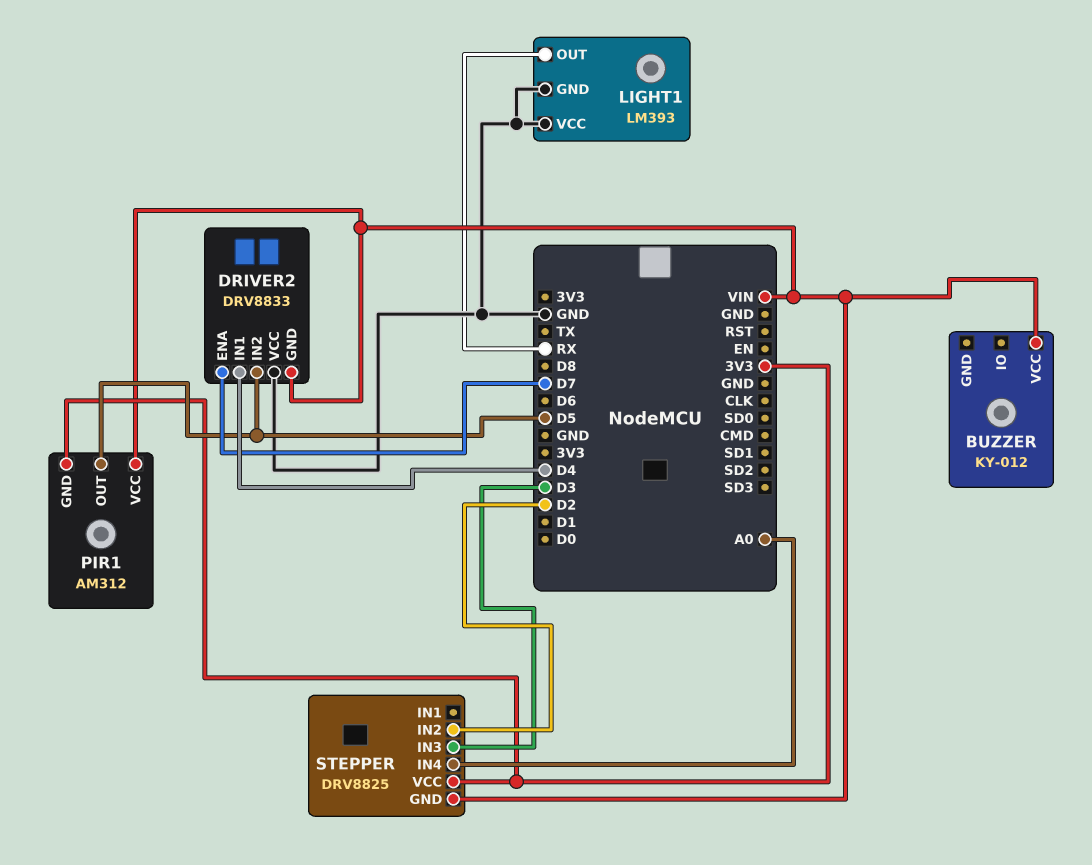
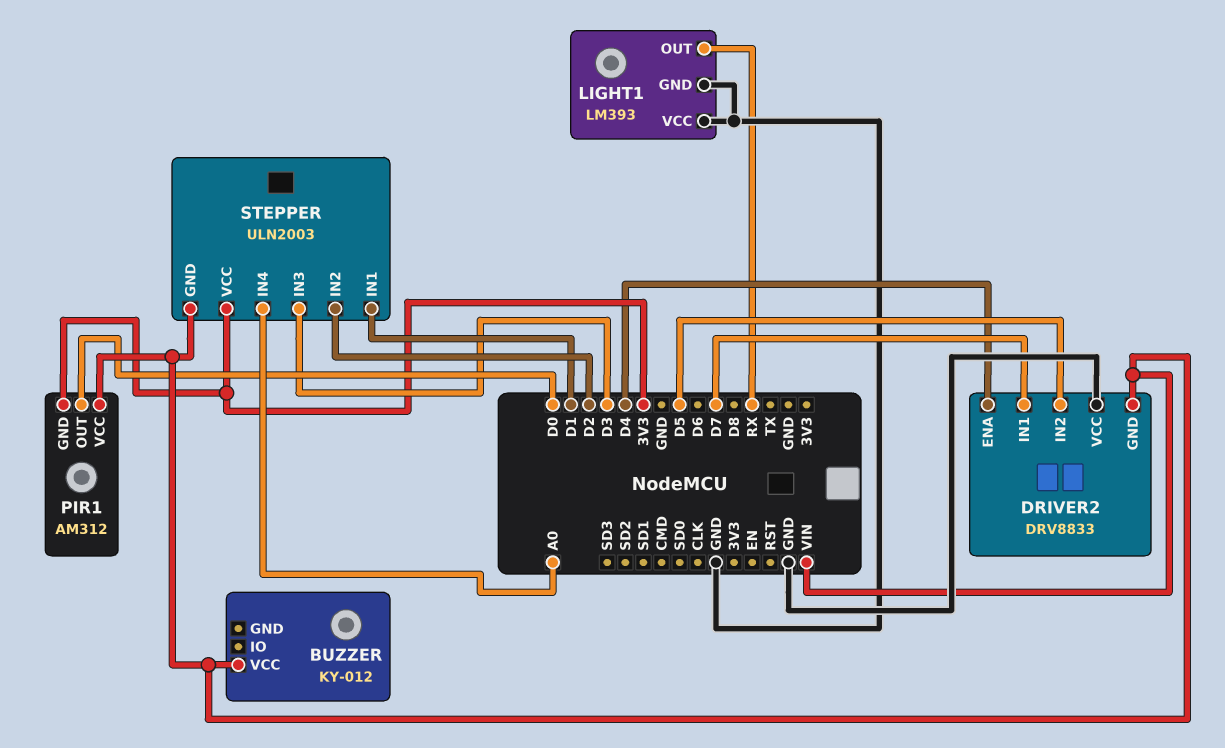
DRIVER2 pin ENA: D7 -> D4
DRIVER2 pin IN1: D4 -> D7
PIR1 pin OUT: D5 -> D0
STEPPER: DRV8825 -> ULN2003
STEPPER pin IN1: none -> D1

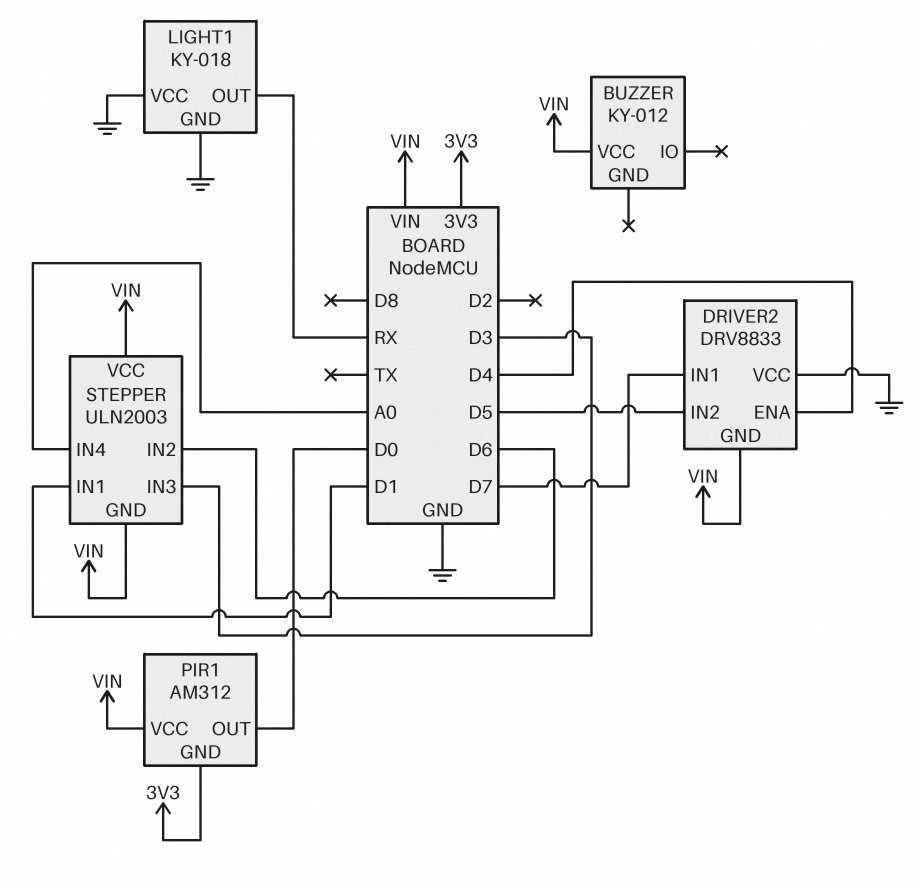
LIGHT1: LM393 -> KY-018
STEPPER pin IN2: D2 -> D6
STEPPER pin VCC: 3V3 -> VIN

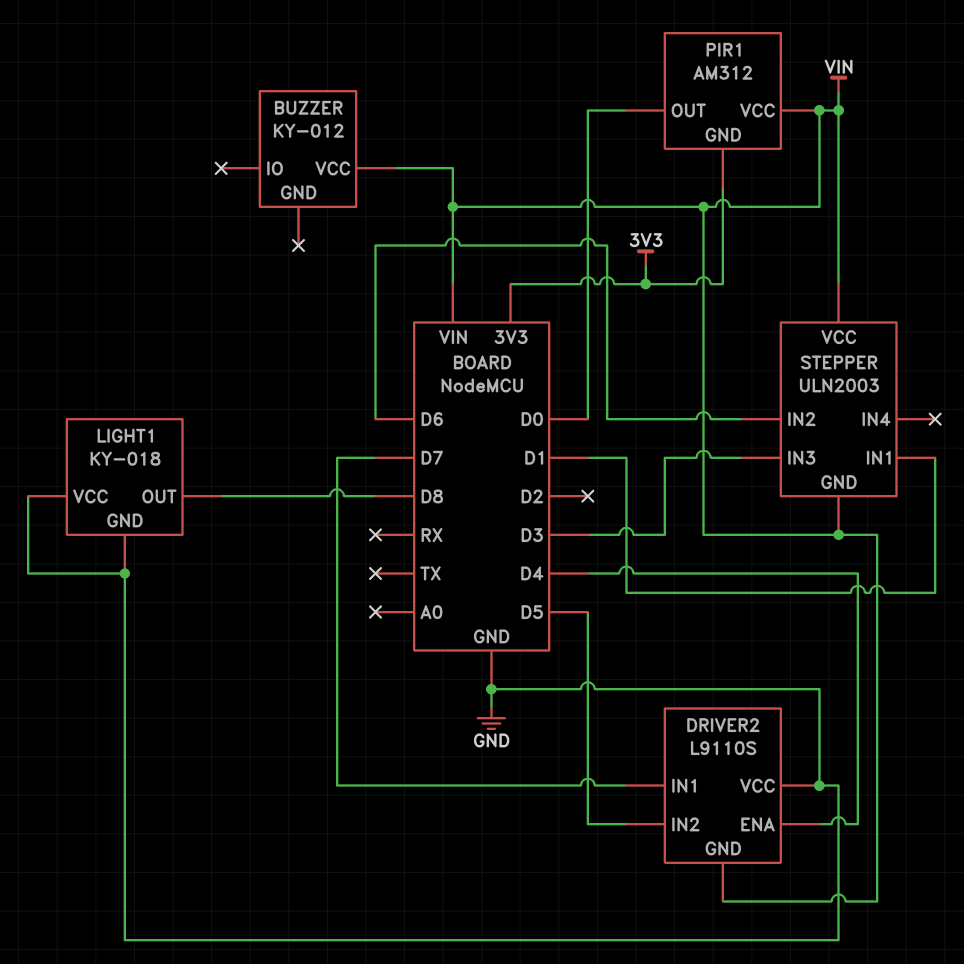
DRIVER2: DRV8833 -> L9110S
LIGHT1 pin OUT: RX -> D8
STEPPER pin IN4: A0 -> none

